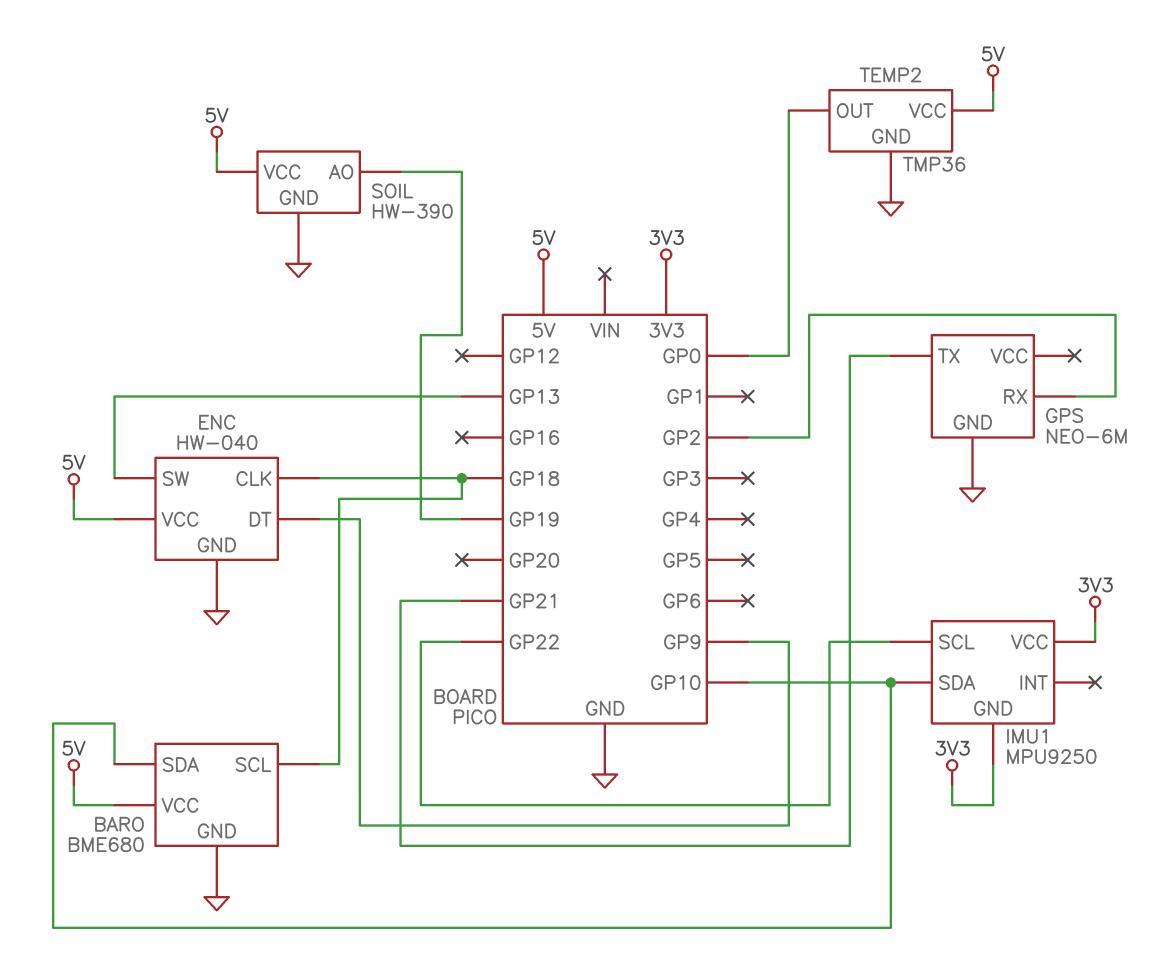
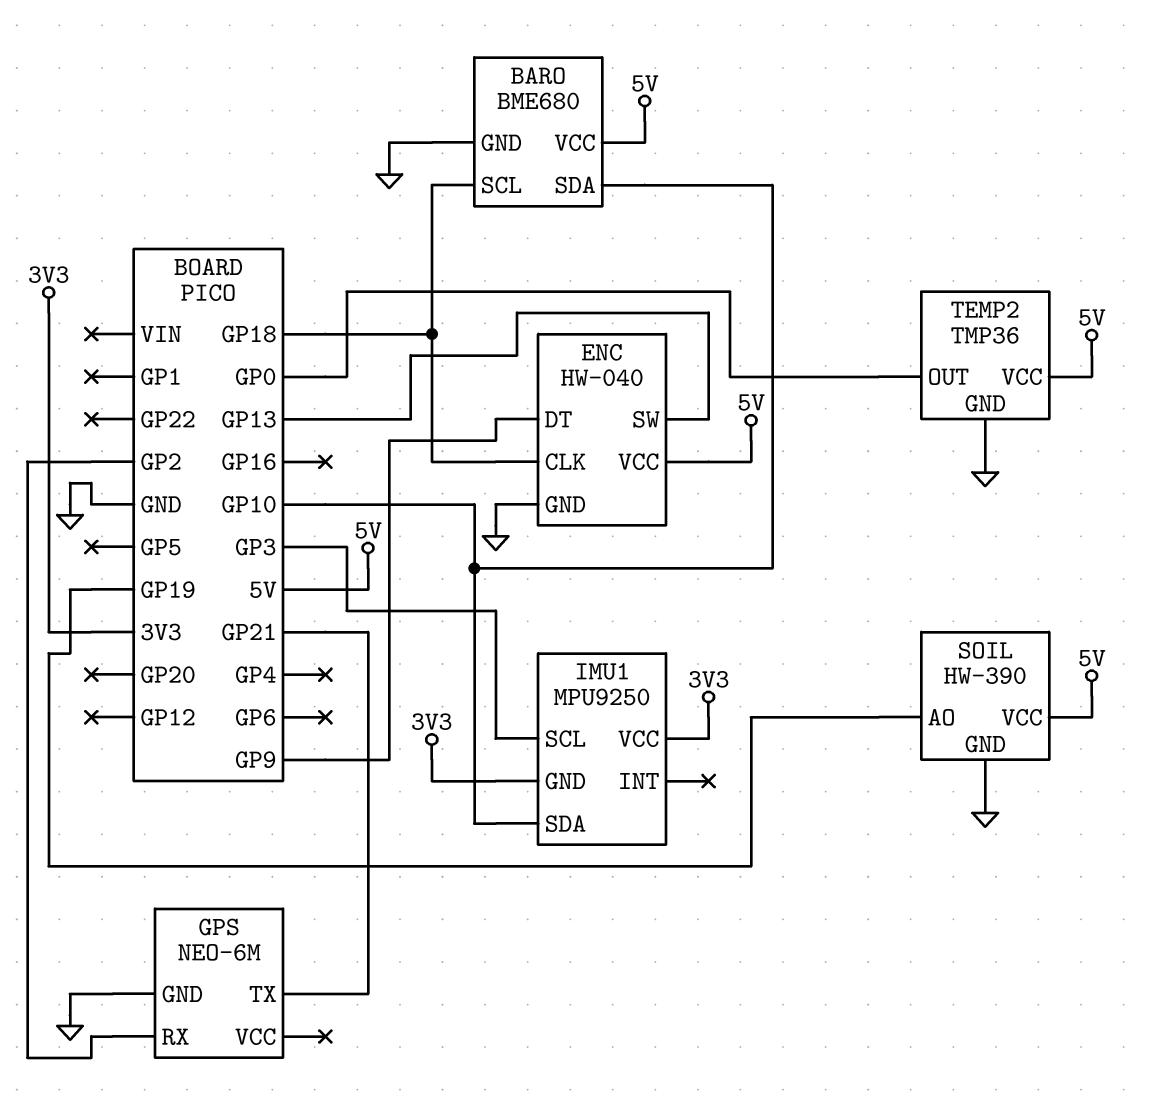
IMU1 pin SCL: GP22 -> GP3

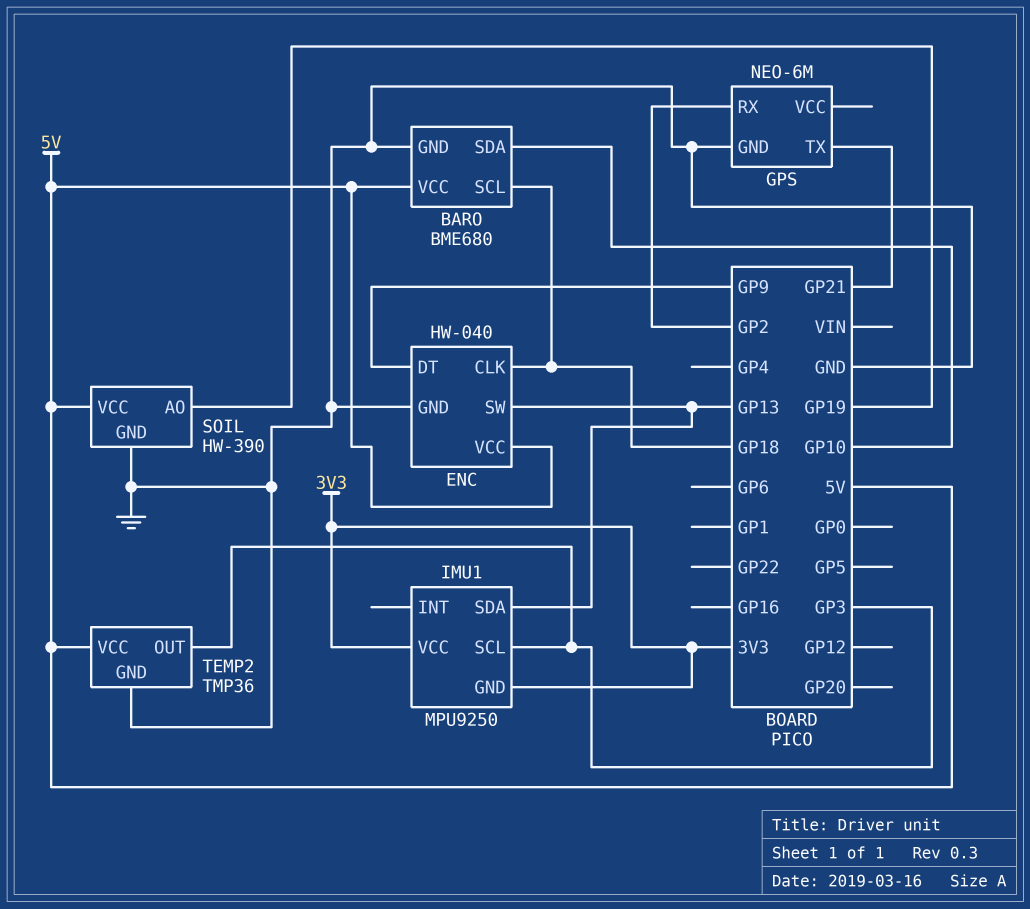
IMU1 pin SDA: GP10 -> GP13
TEMP2 pin OUT: GP0 -> GP3

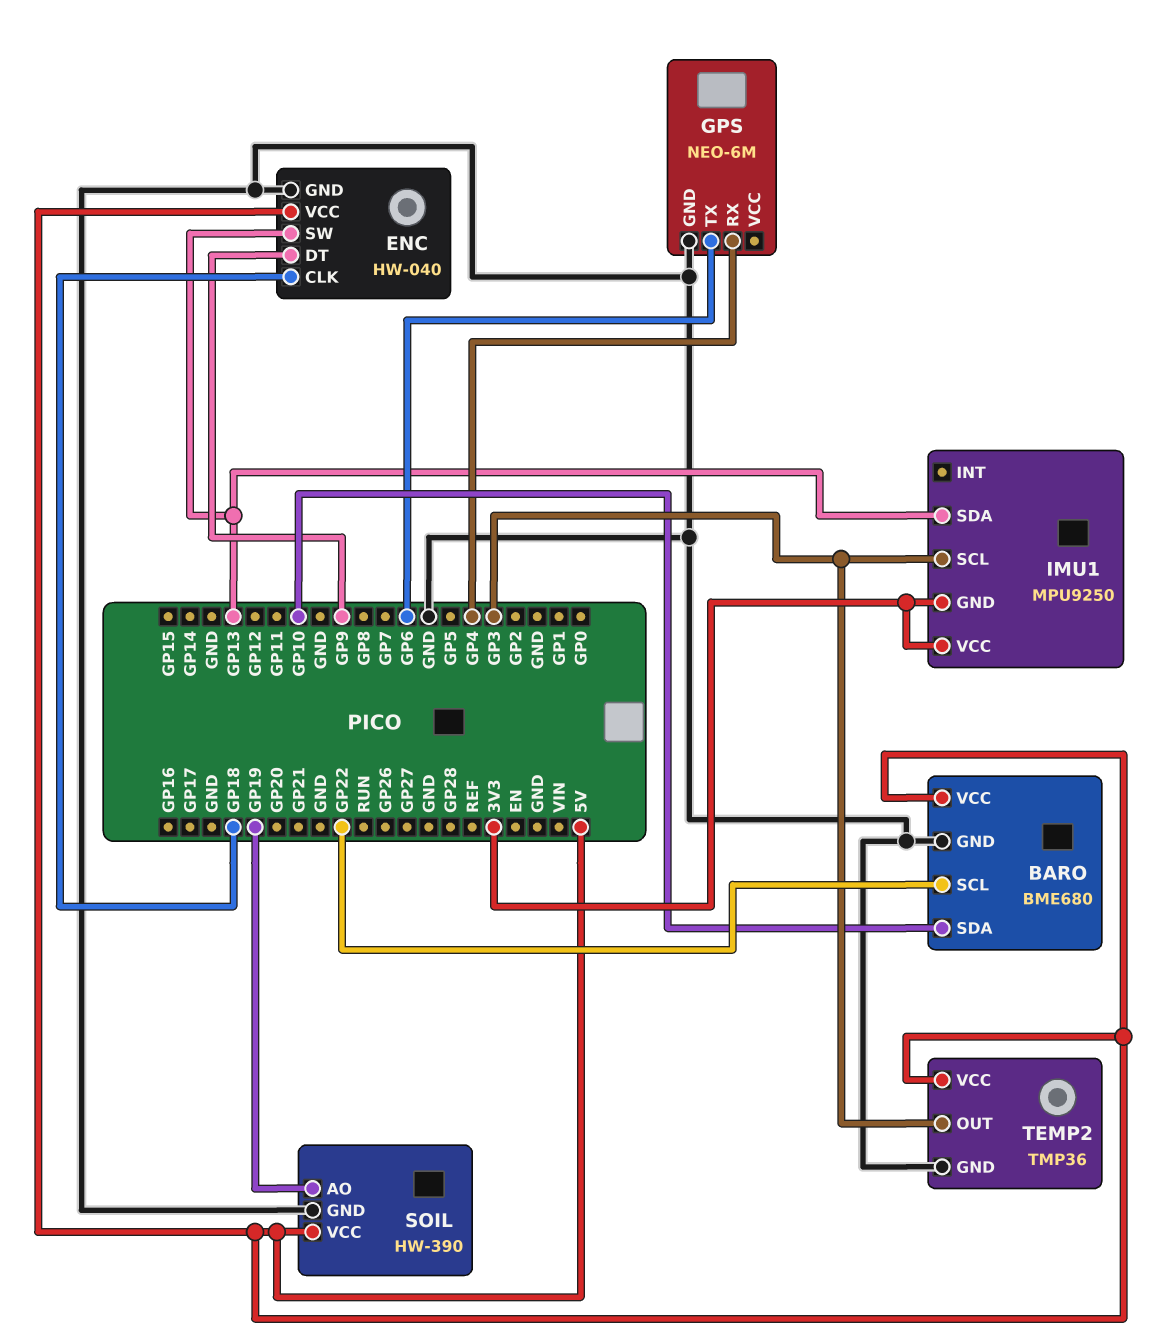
BARO pin SCL: GP18 -> GP22
GPS pin RX: GP2 -> GP4
GPS pin TX: GP21 -> GP6

